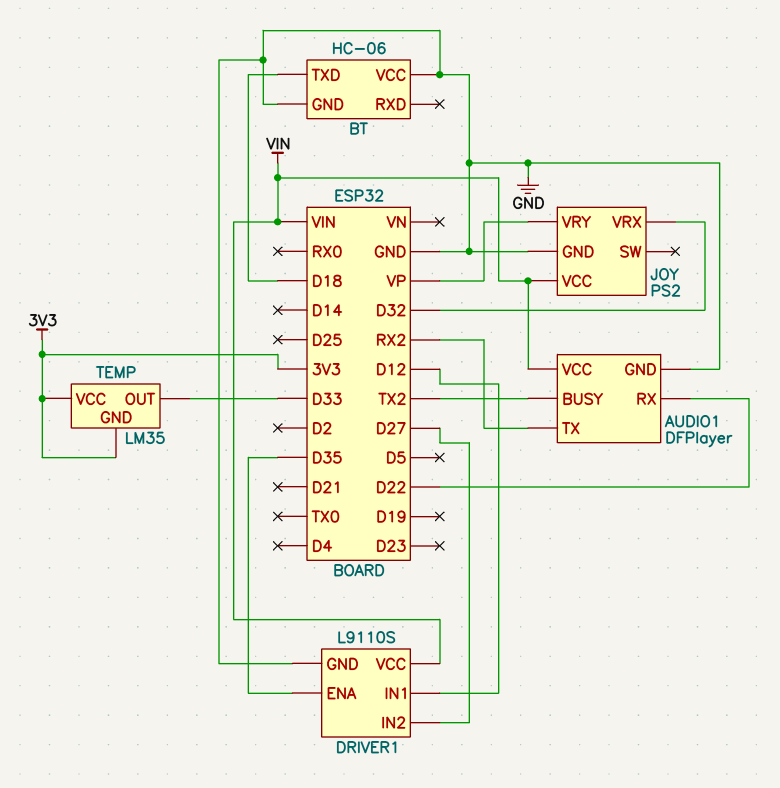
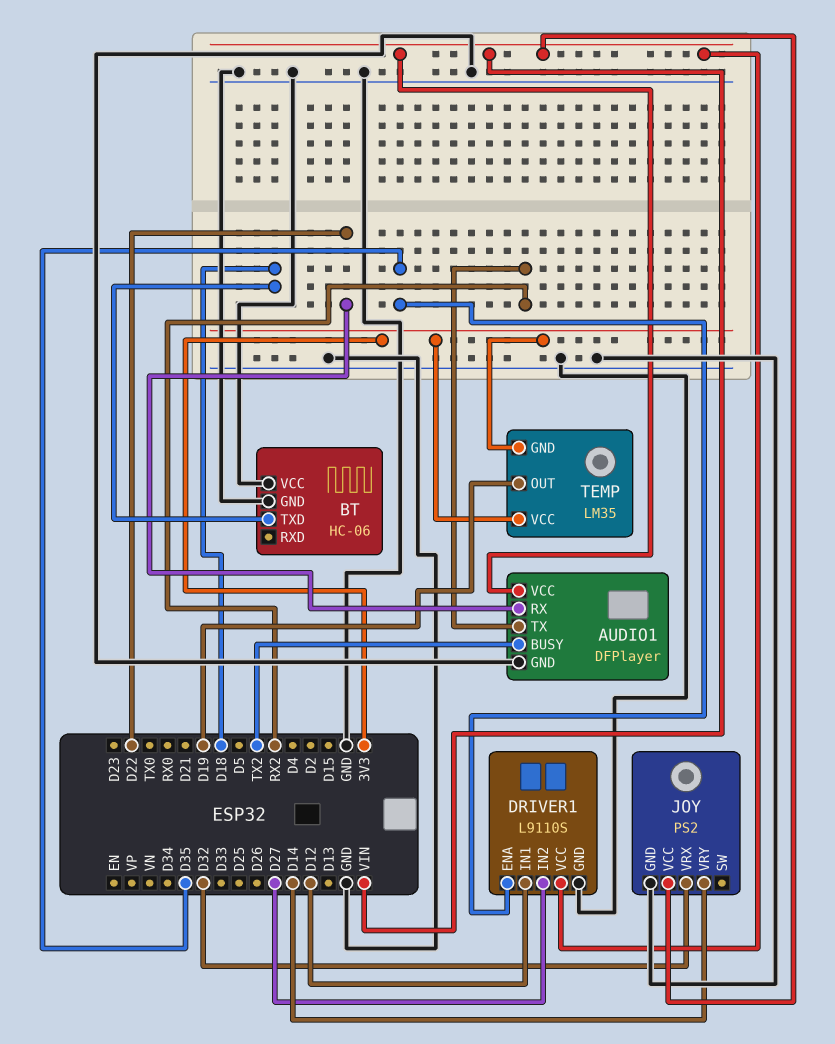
JOY pin VRY: VP -> D14
TEMP pin OUT: D33 -> D19

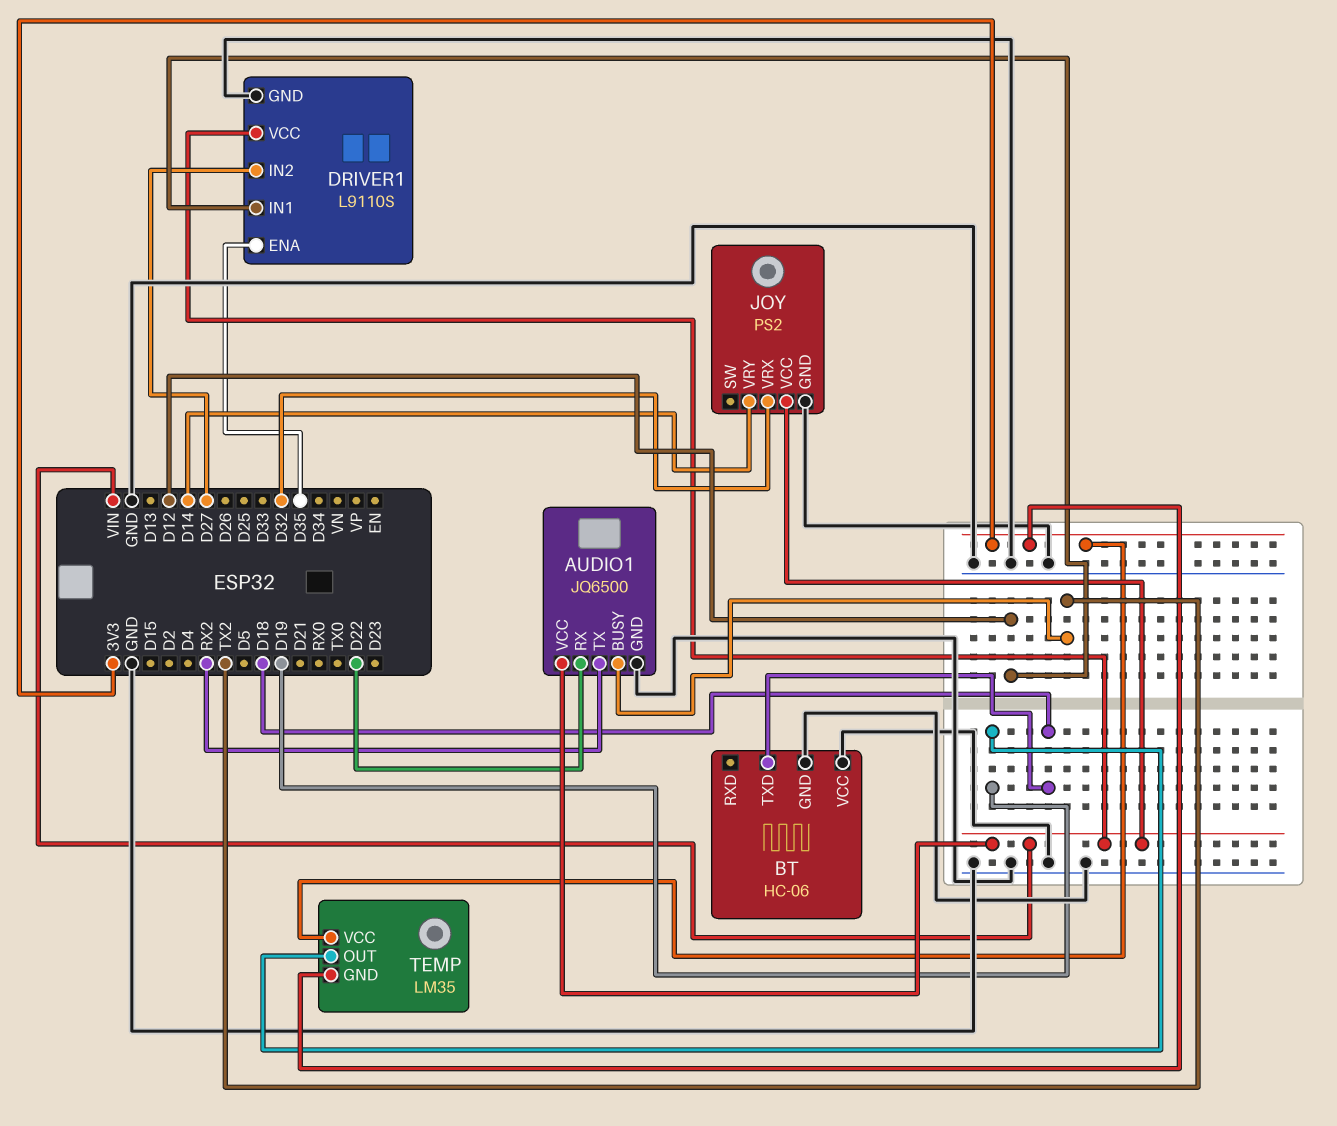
AUDIO1: DFPlayer -> JQ6500

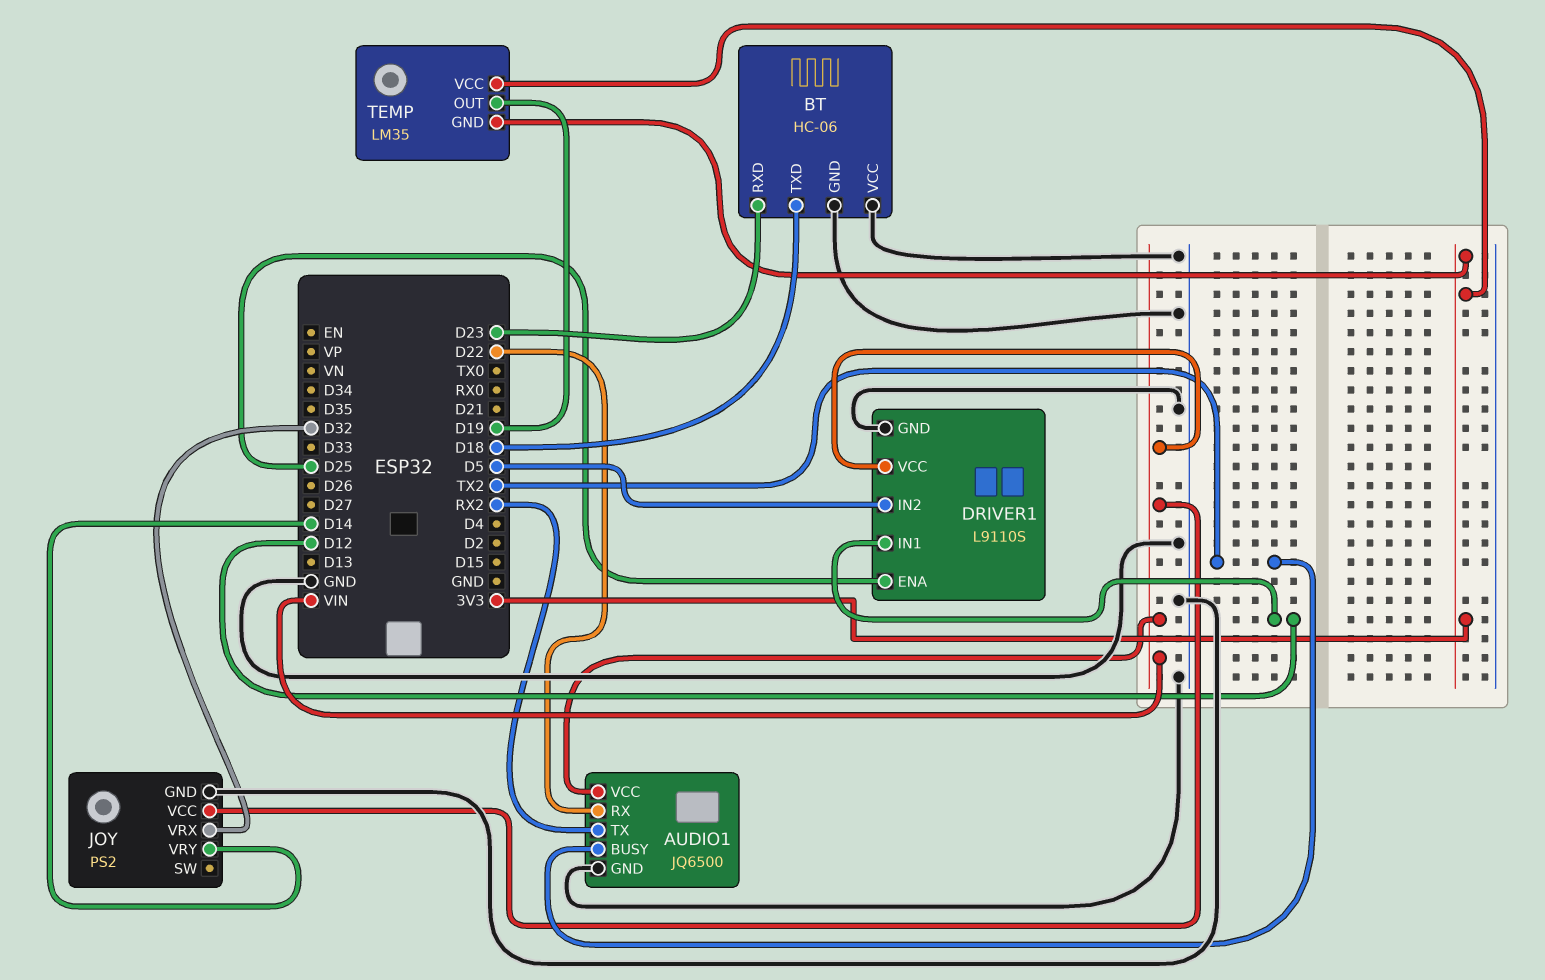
BT pin RXD: none -> D23
DRIVER1 pin ENA: D35 -> D25
DRIVER1 pin IN2: D27 -> D5

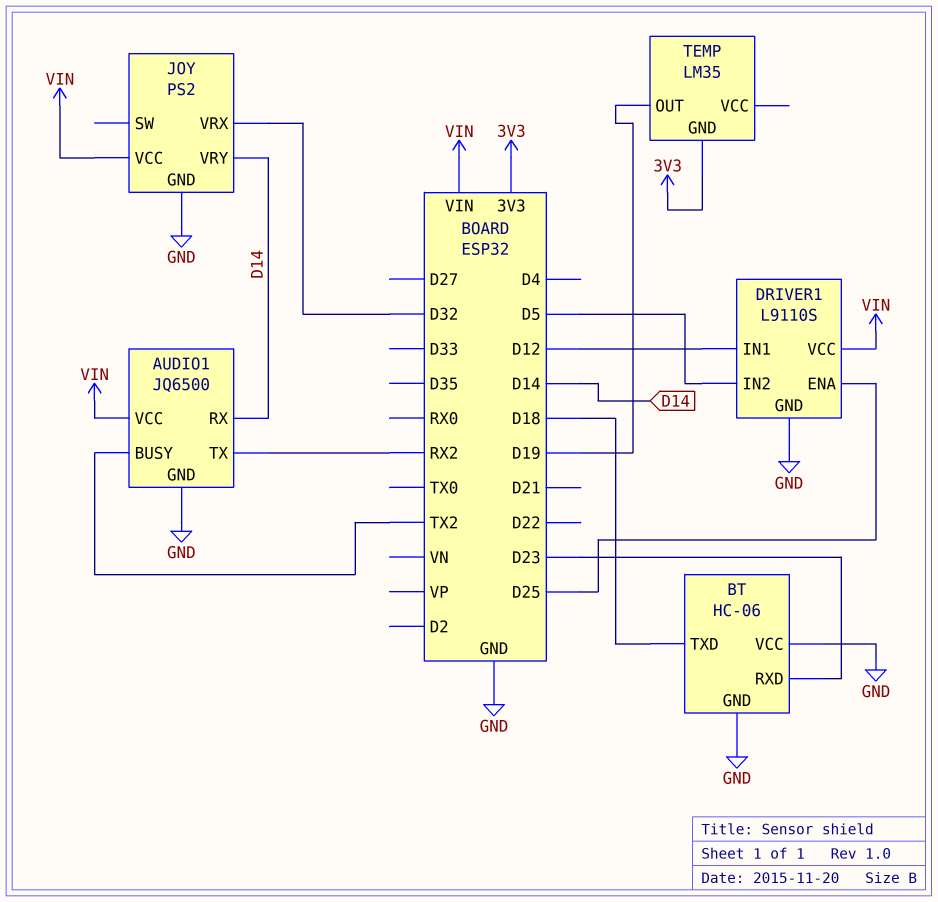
AUDIO1 pin RX: D22 -> D14
TEMP pin VCC: 3V3 -> none

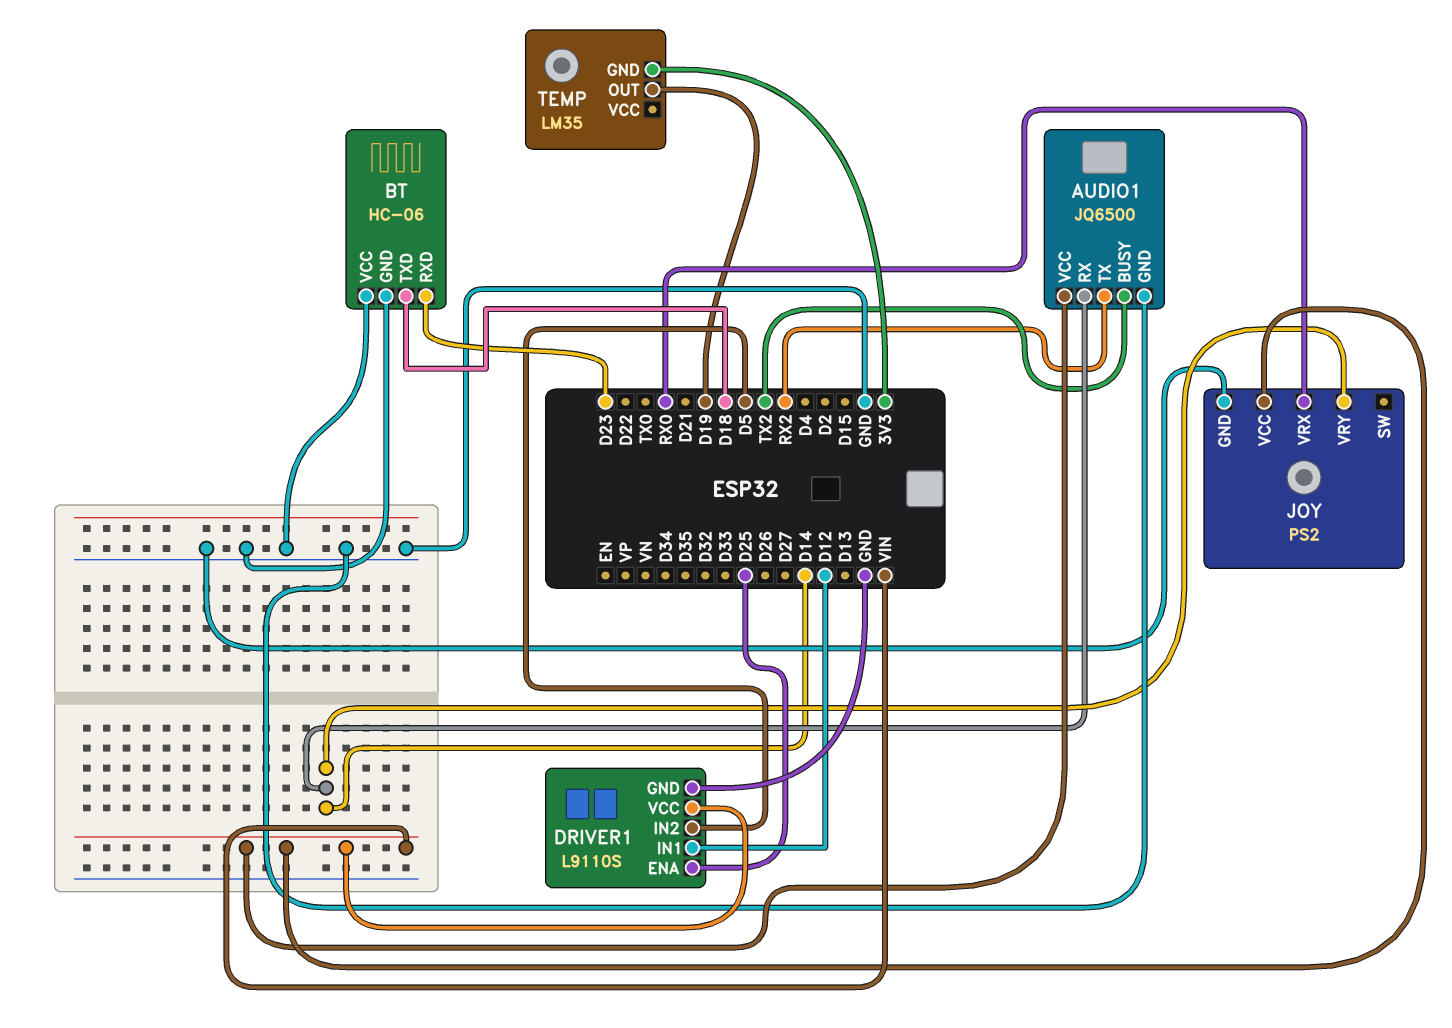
JOY pin VRX: D32 -> RX0

